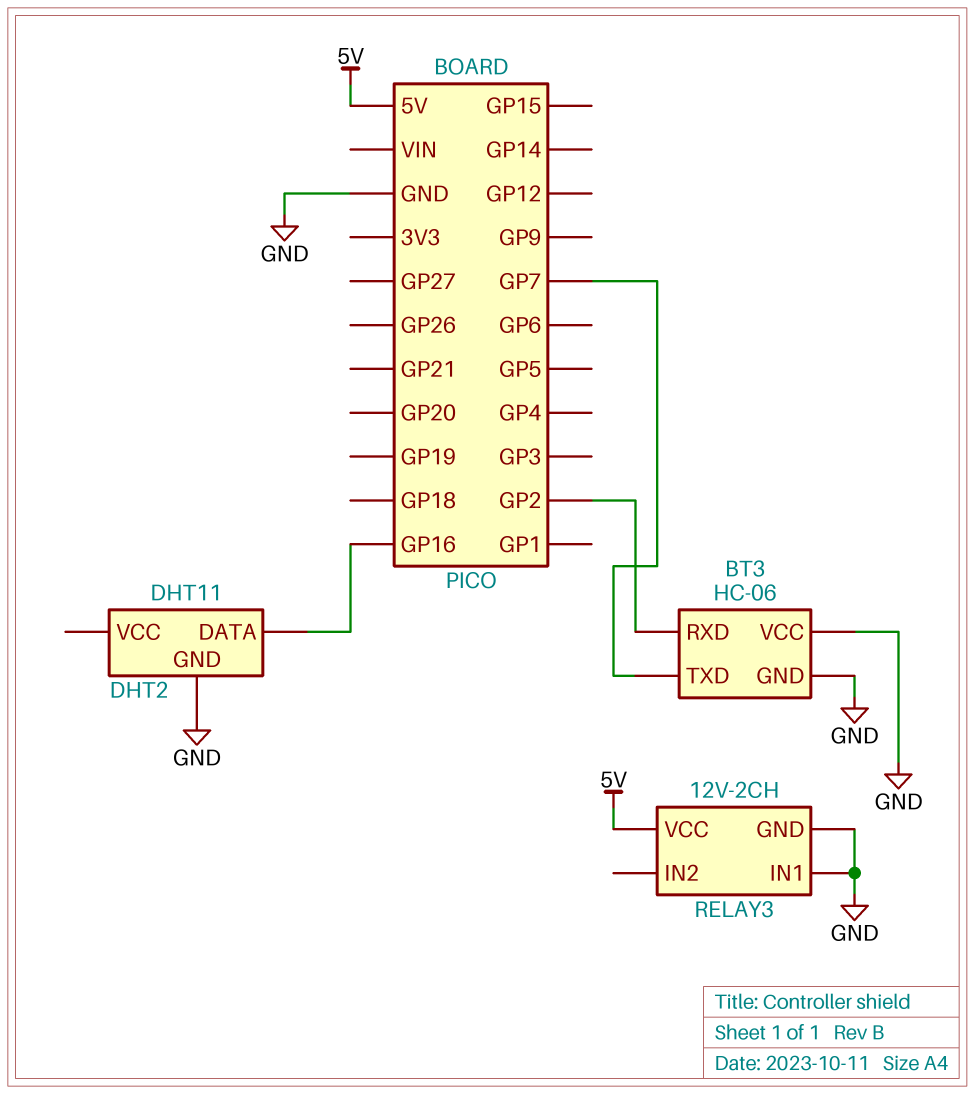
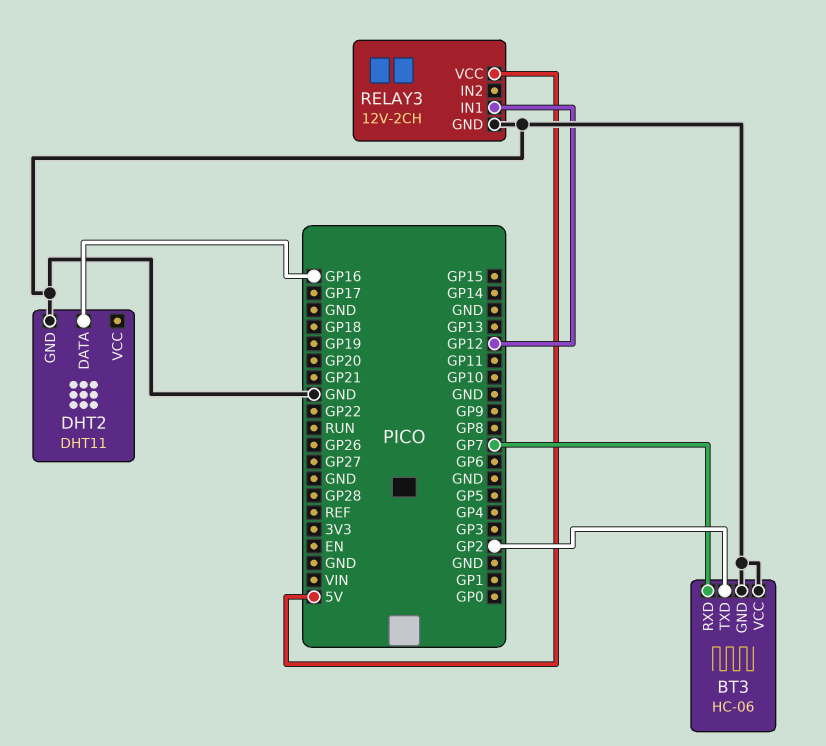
BT3 pin RXD: GP2 -> GP7
BT3 pin TXD: GP7 -> GP2
RELAY3 pin IN1: GND -> GP12

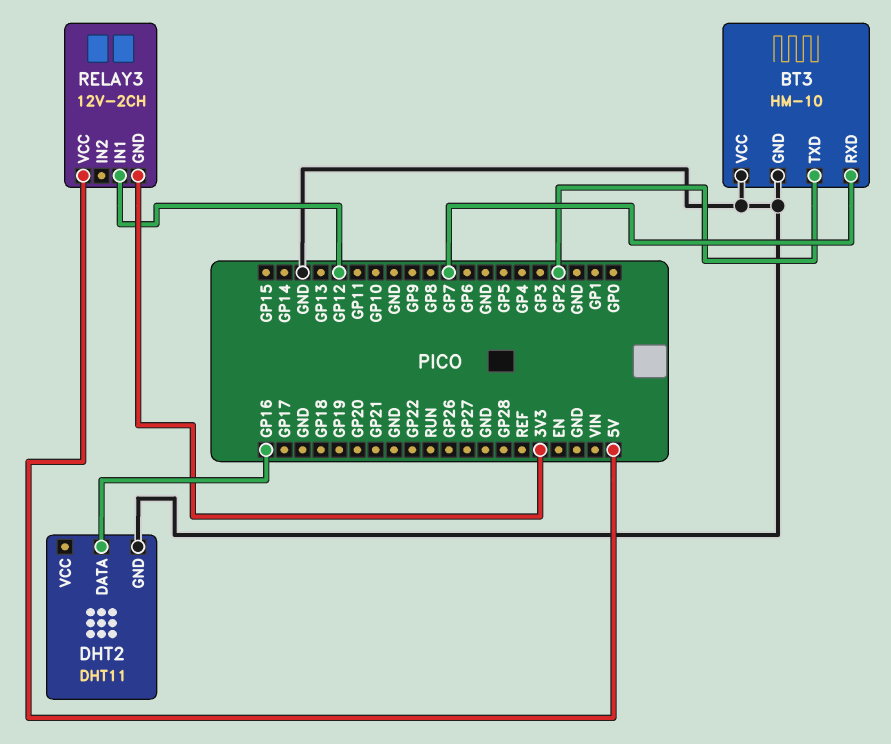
BT3: HC-06 -> HM-10
RELAY3 pin GND: GND -> 3V3

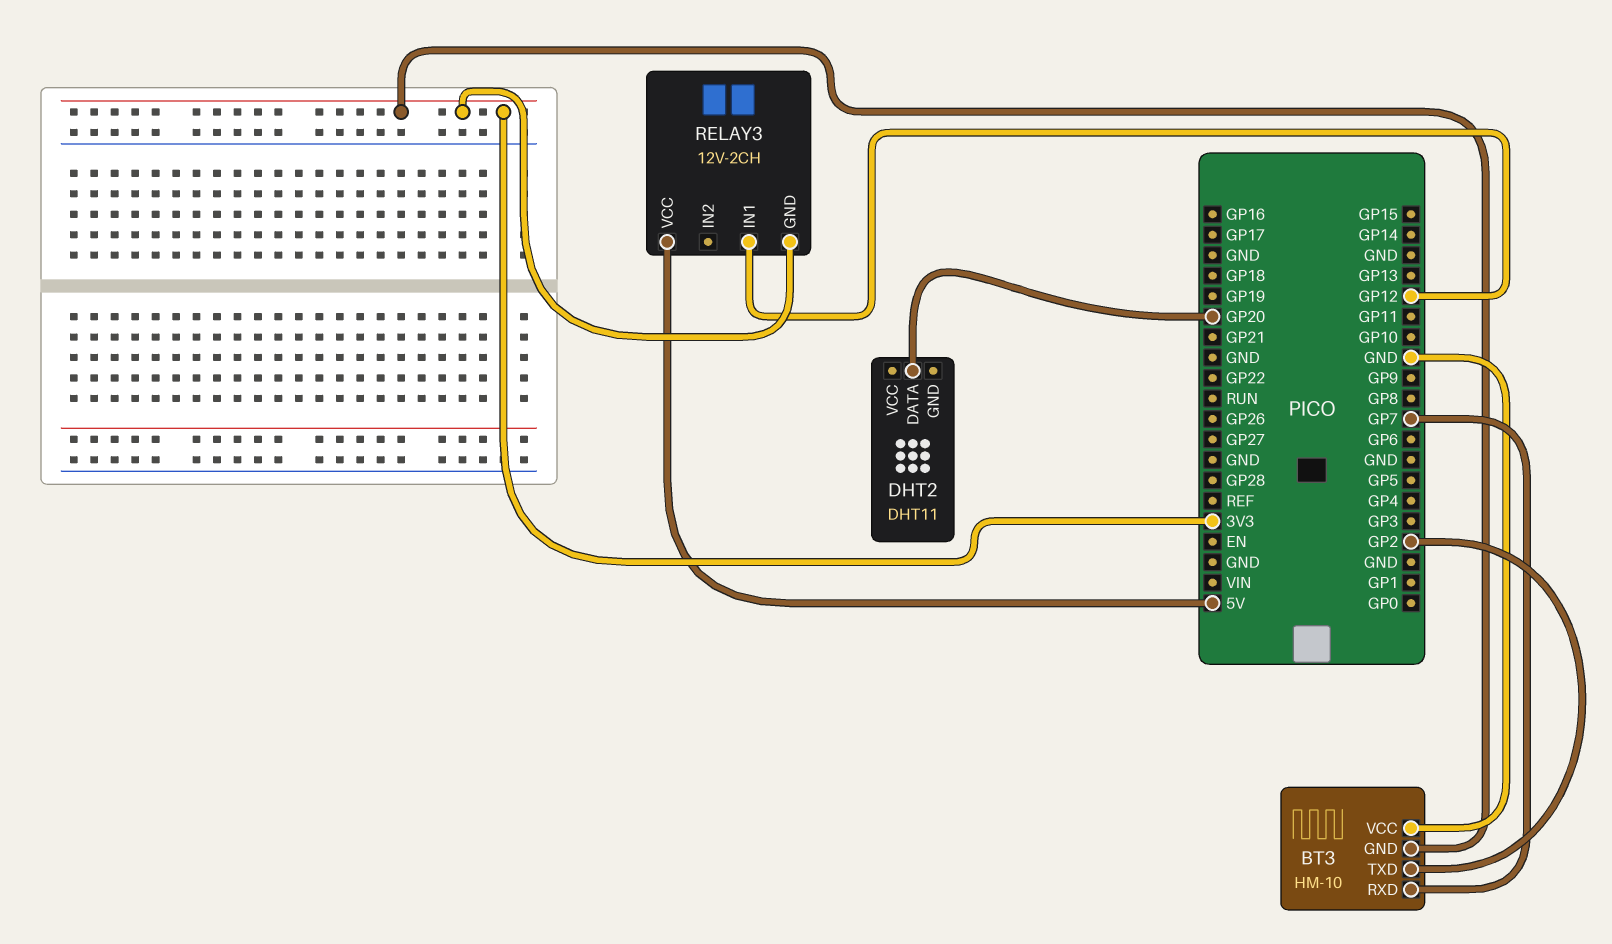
BT3 pin GND: GND -> 3V3
DHT2 pin DATA: GP16 -> GP20
DHT2 pin GND: GND -> none

